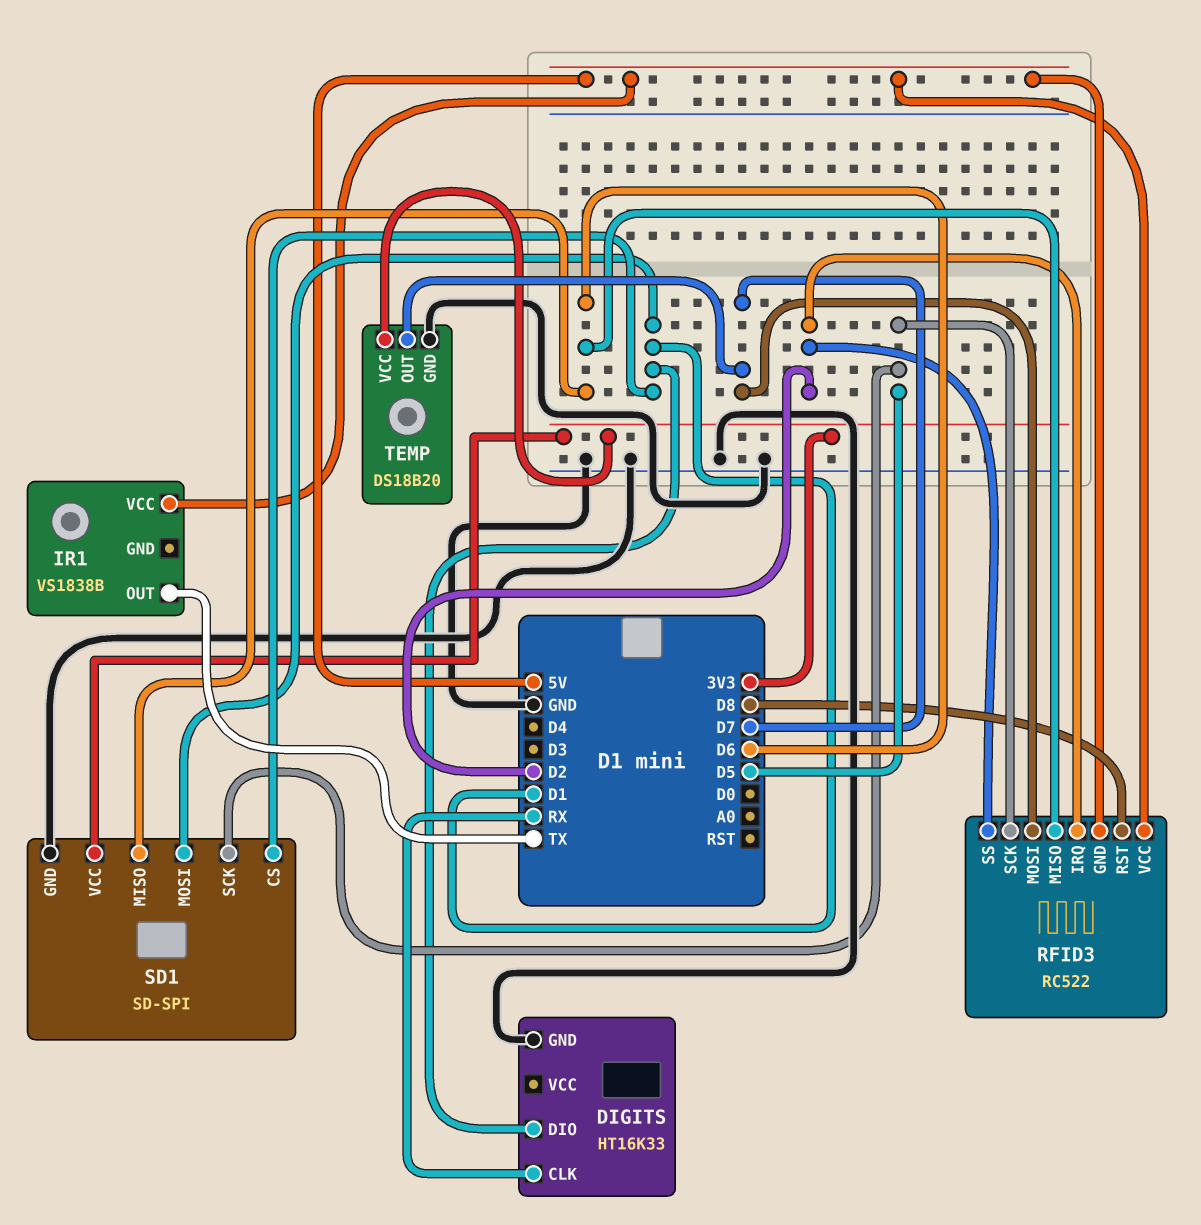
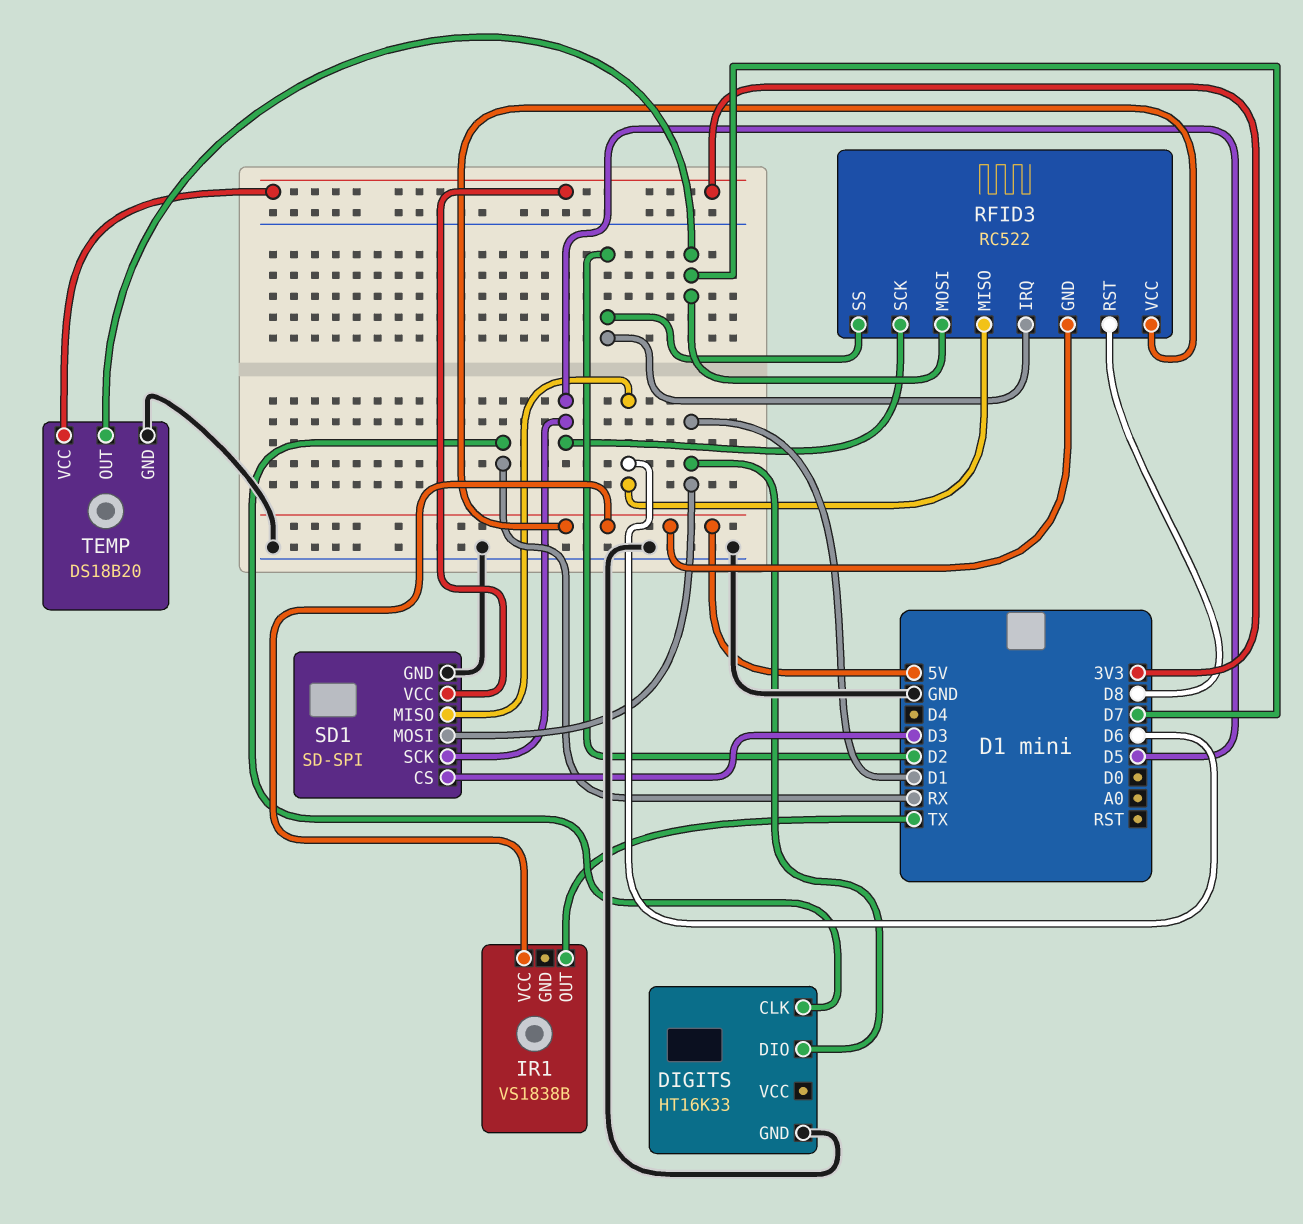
SD1 pin CS: D1 -> D3

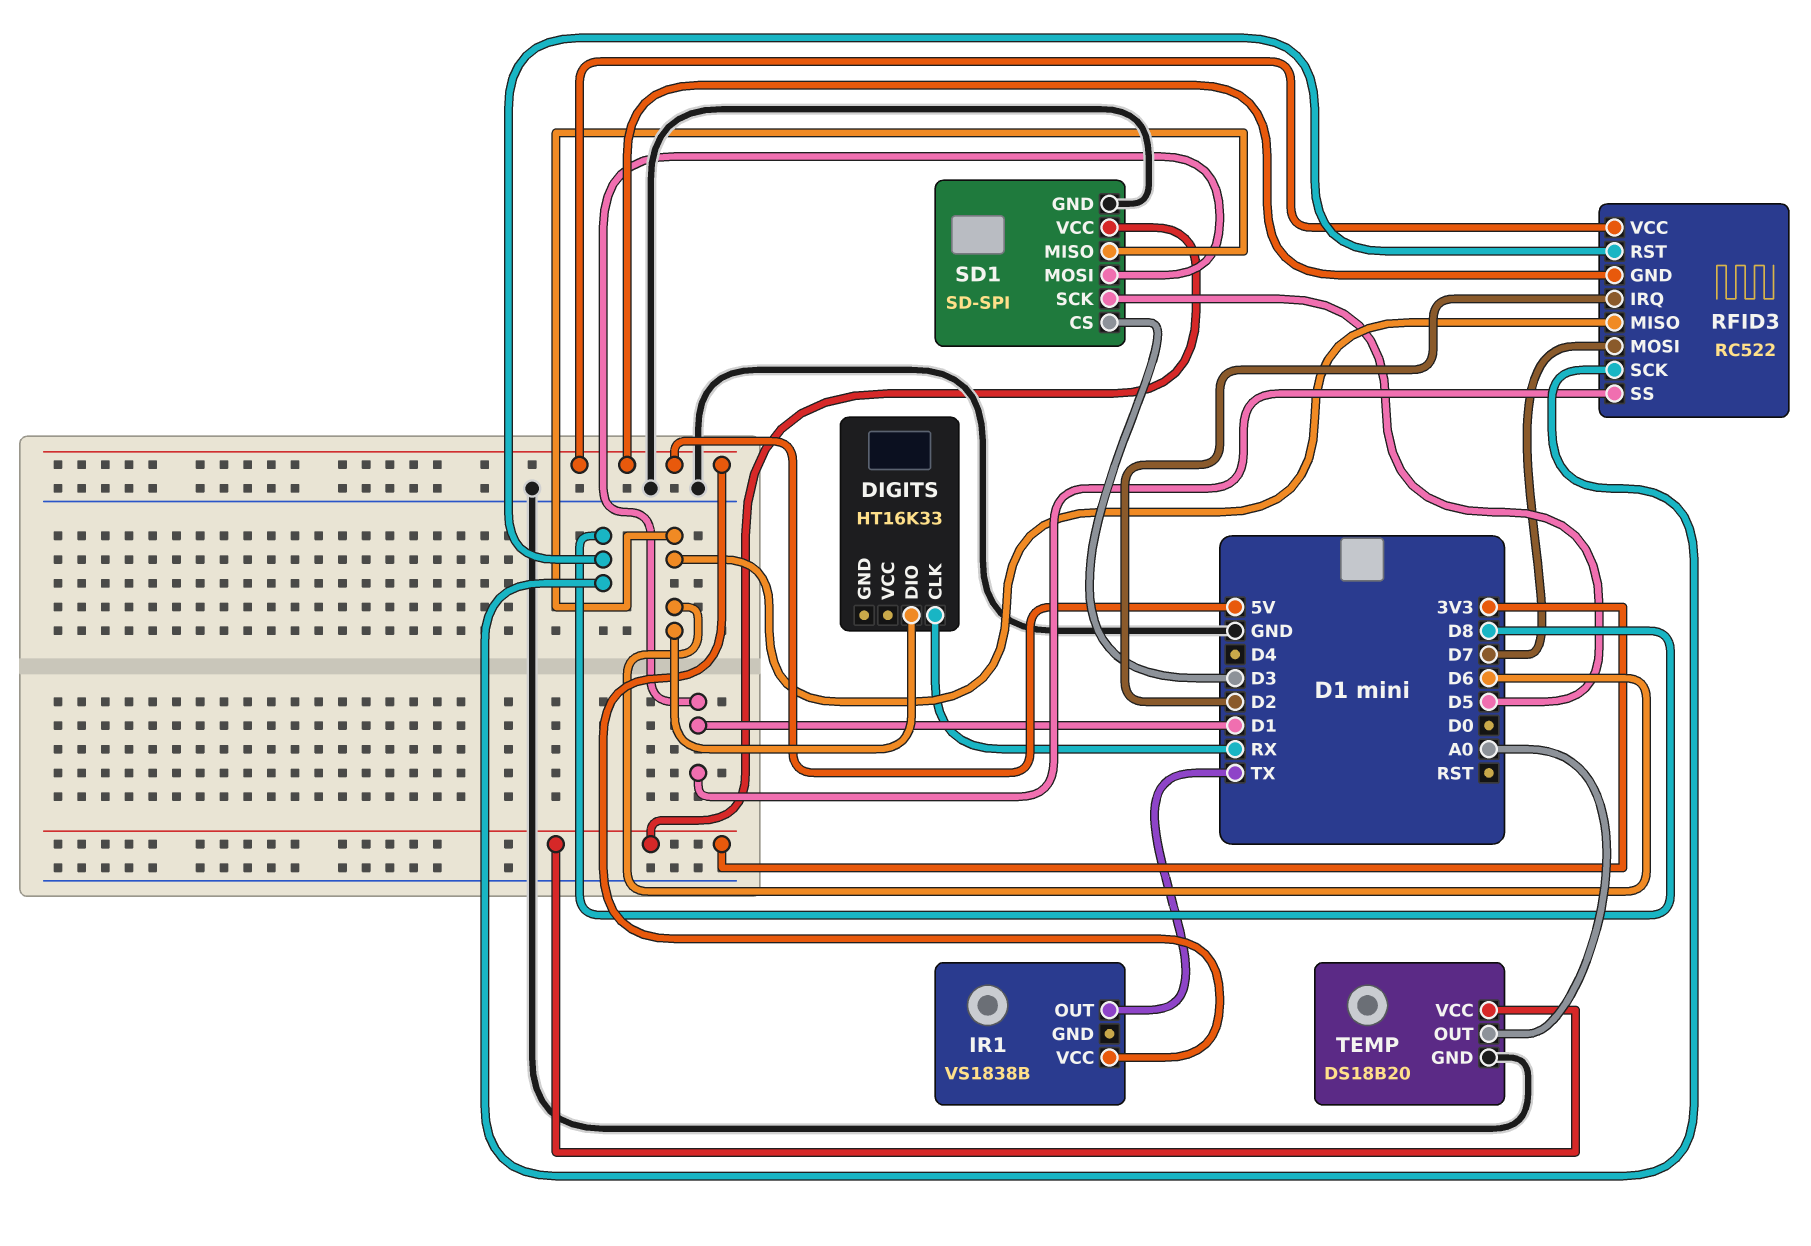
DIGITS pin DIO: D1 -> D6
DIGITS pin GND: GND -> none
RFID3 pin SCK: D5 -> D8
RFID3 pin SS: D2 -> D1
TEMP pin OUT: D7 -> A0

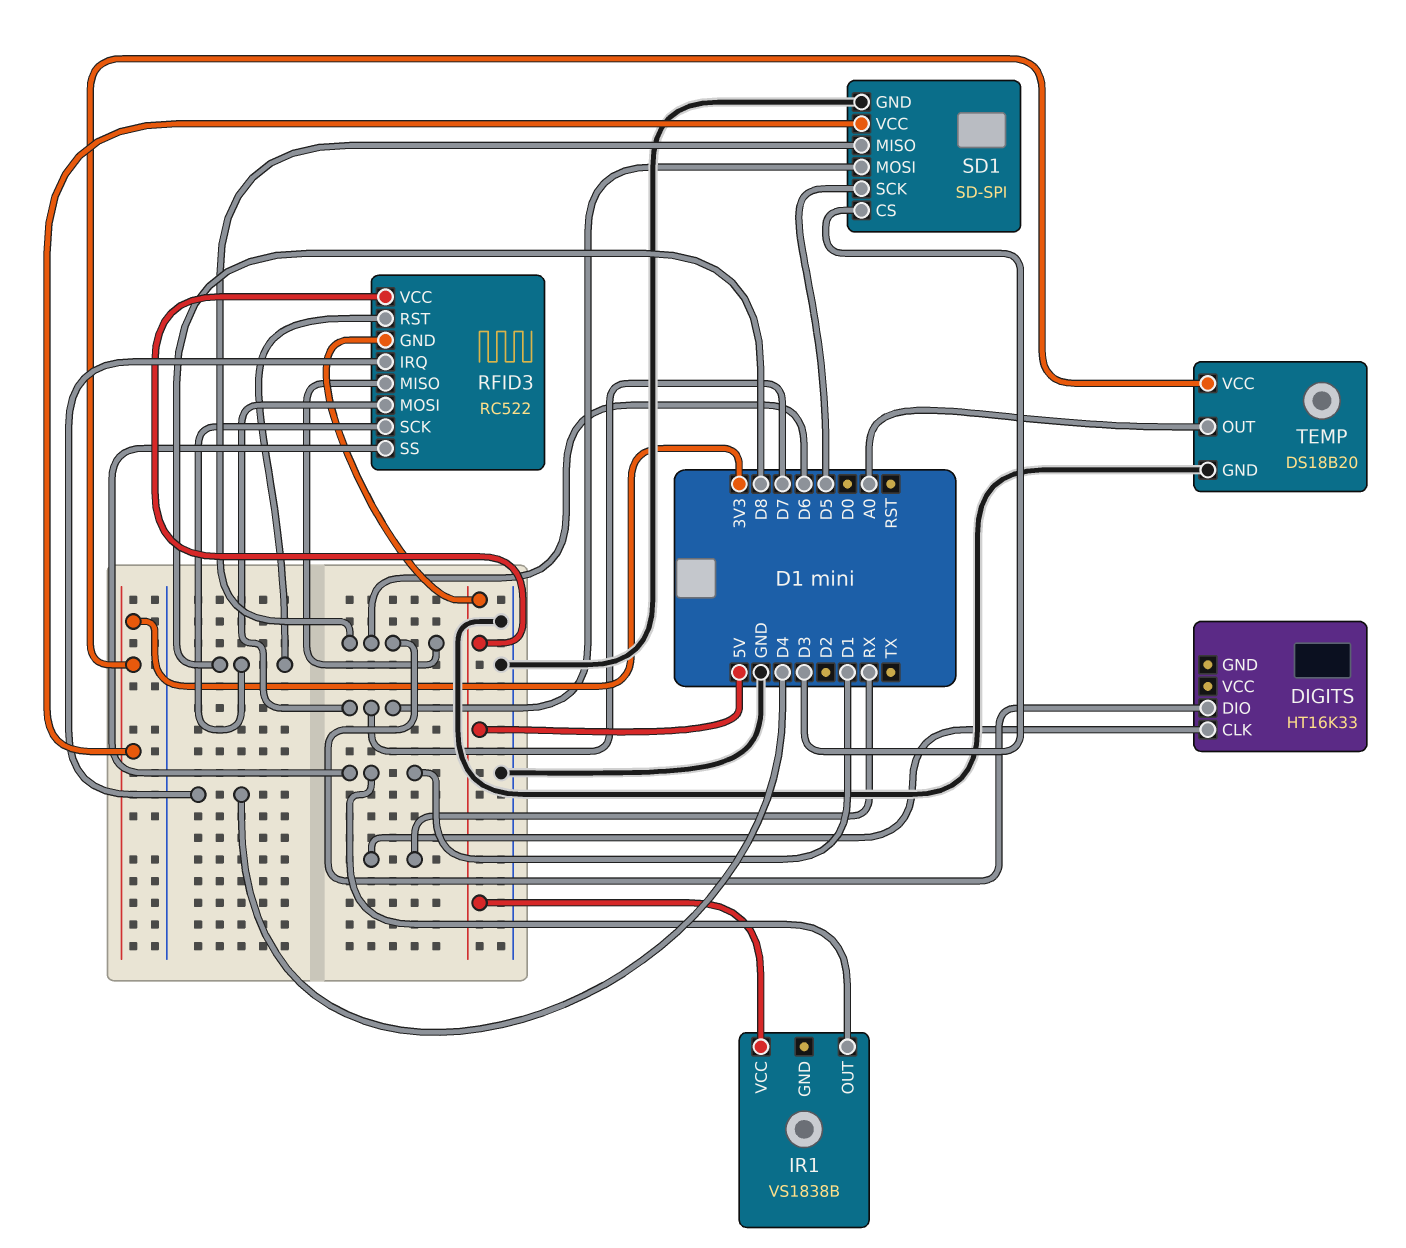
IR1 pin OUT: TX -> D1
RFID3 pin IRQ: D2 -> D4
SD1 pin MOSI: D1 -> D7

